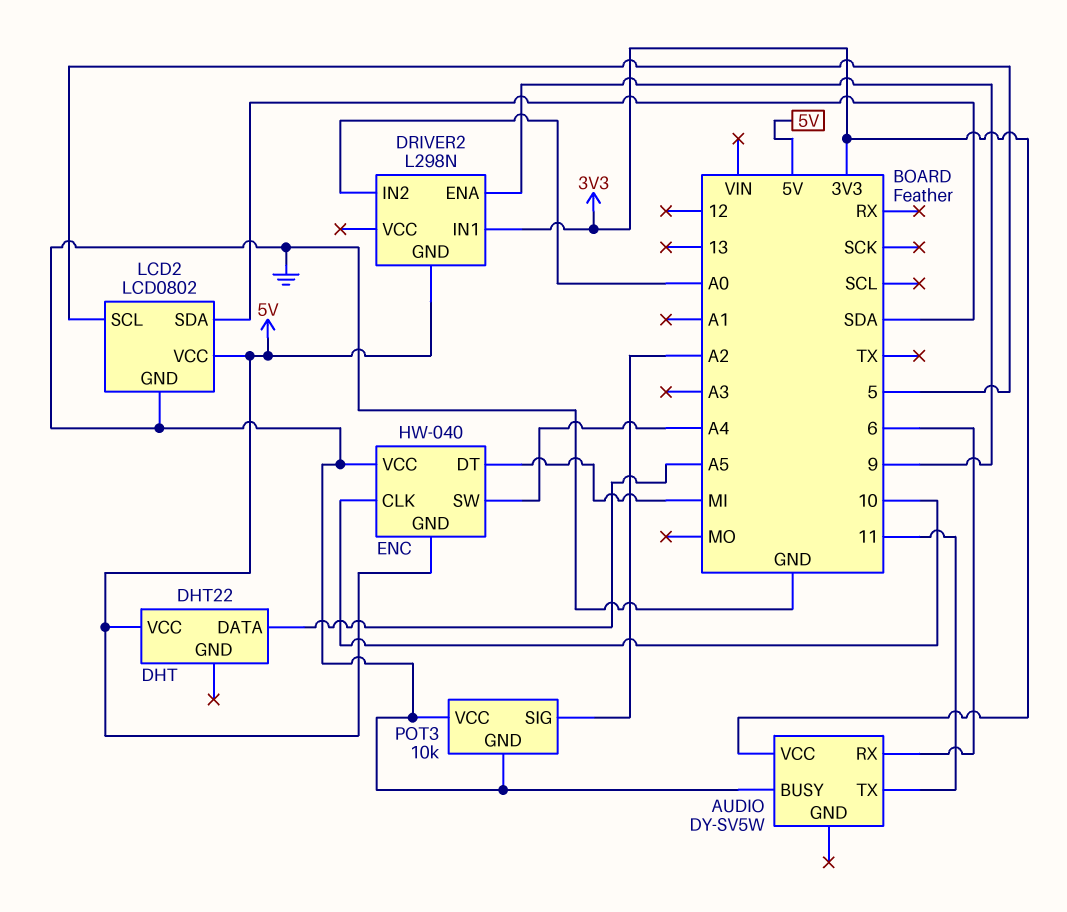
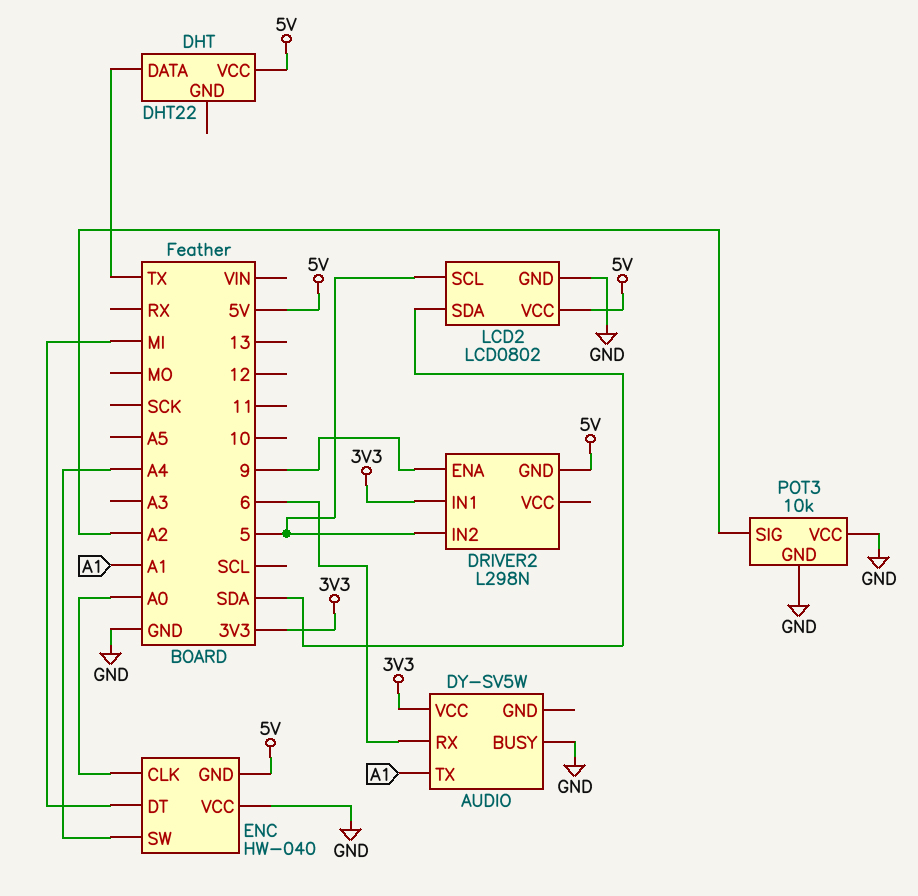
AUDIO pin TX: 11 -> A1
DHT pin DATA: A5 -> TX
DRIVER2 pin IN2: A0 -> 5
ENC pin CLK: 10 -> A0

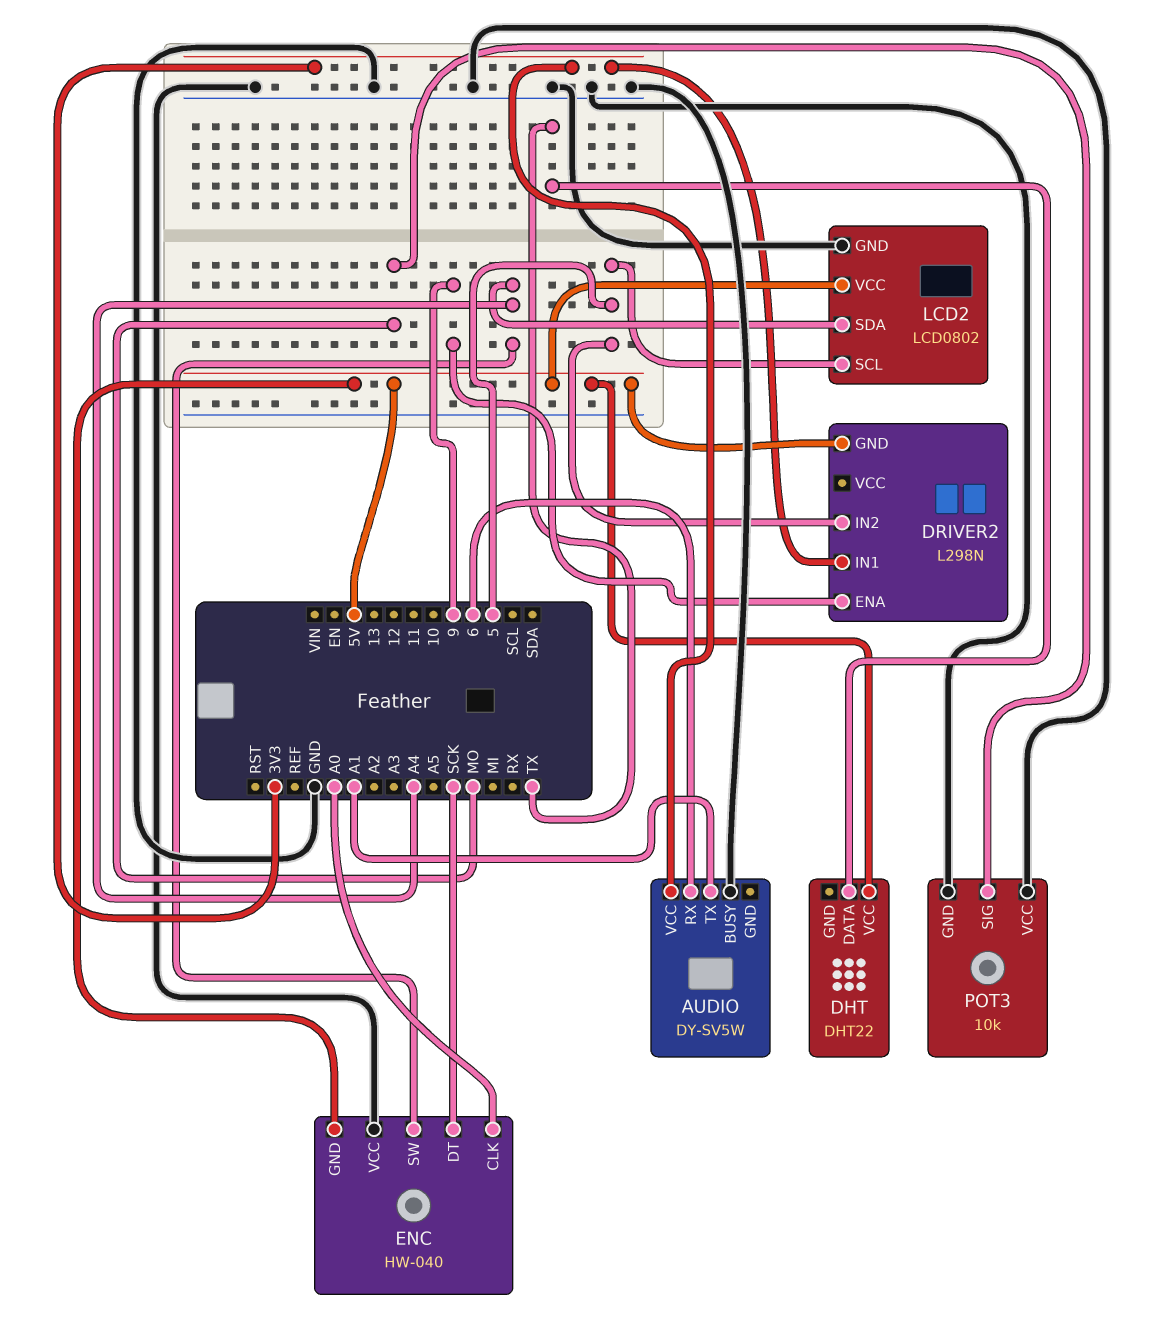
ENC pin DT: MI -> SCK
LCD2 pin SDA: SDA -> A4
POT3 pin SIG: A2 -> MO

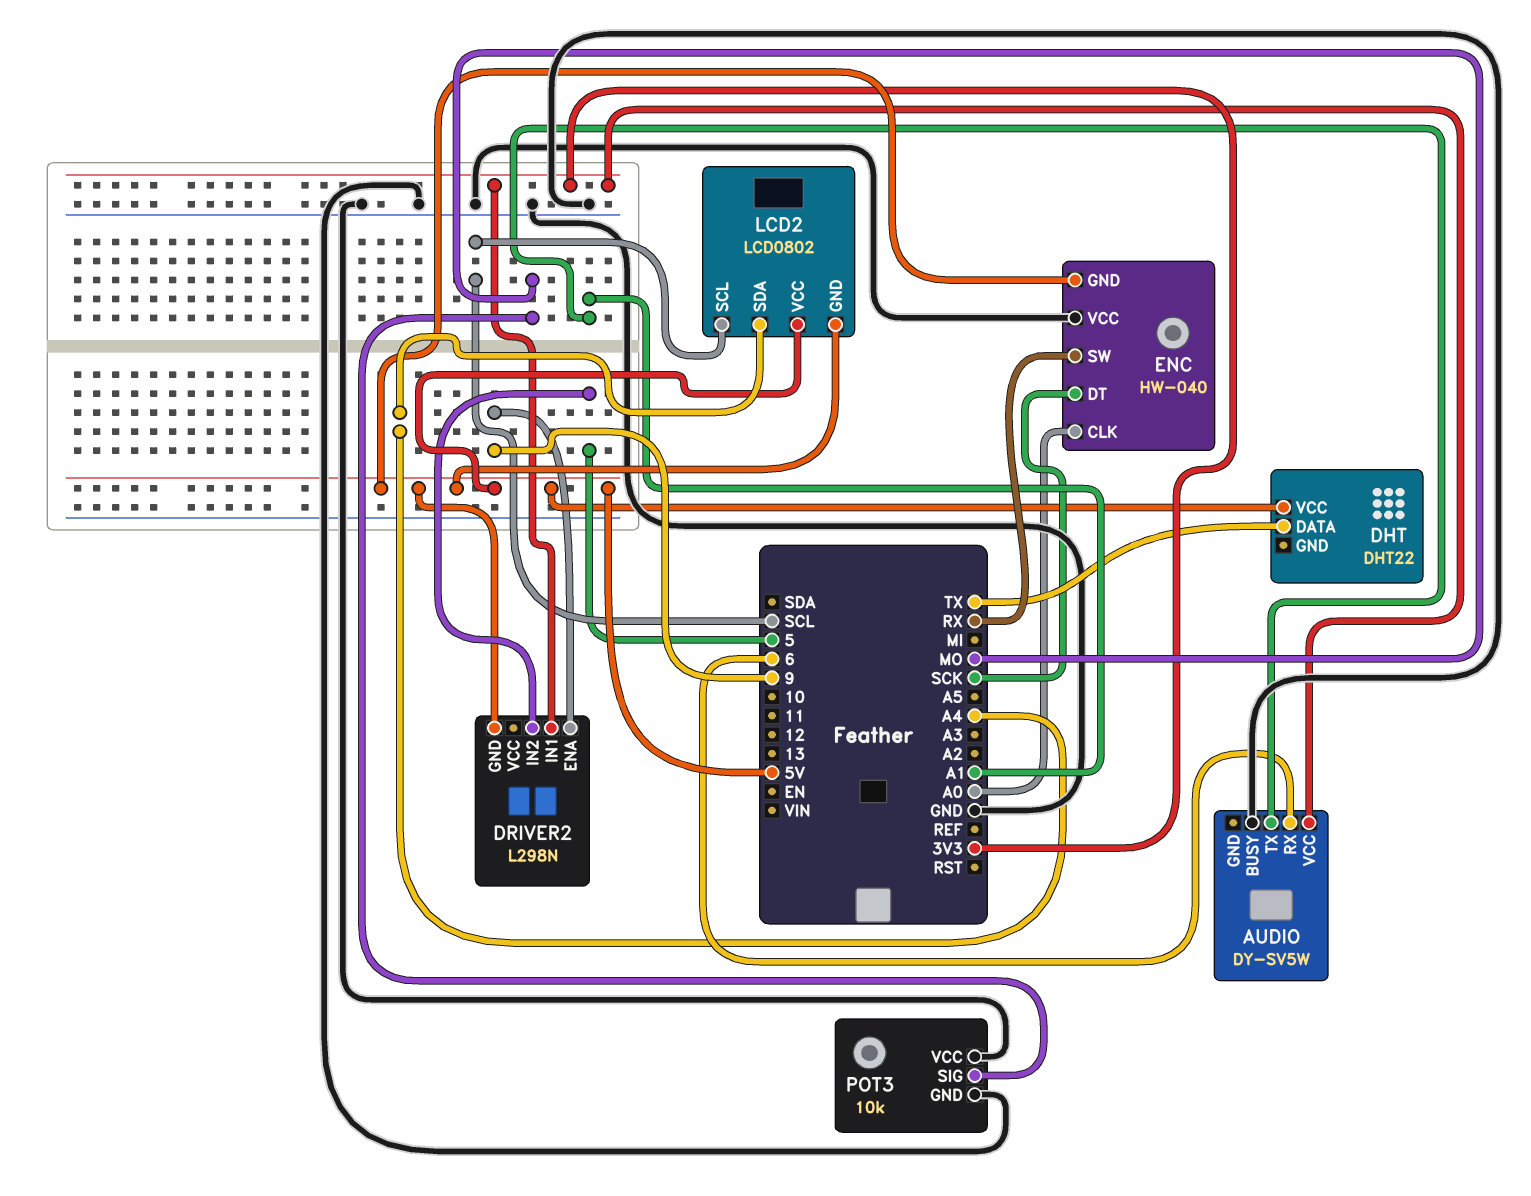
ENC pin SW: A4 -> RX
LCD2 pin GND: GND -> 5V
LCD2 pin SCL: 5 -> SCL

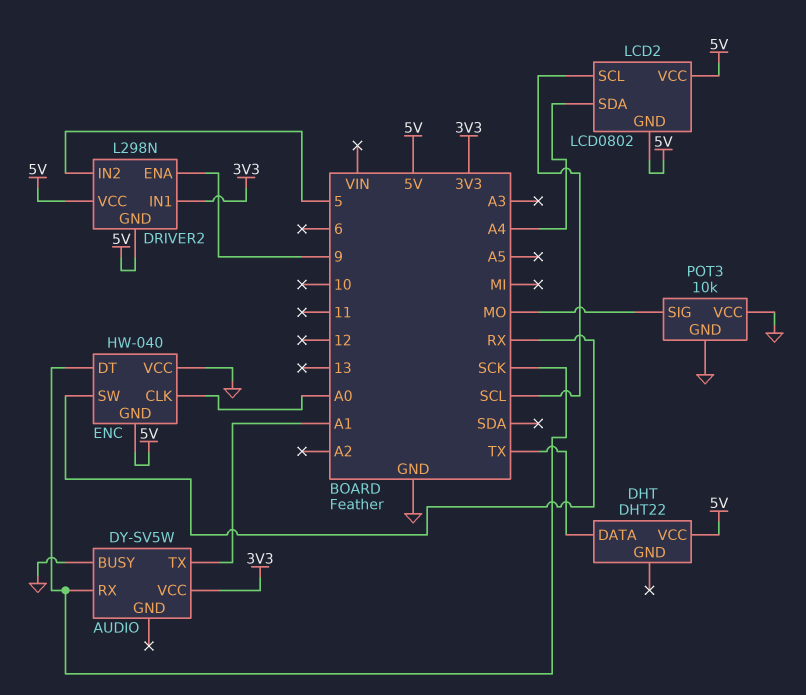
AUDIO pin RX: 6 -> SCK
DRIVER2 pin VCC: none -> 5V

